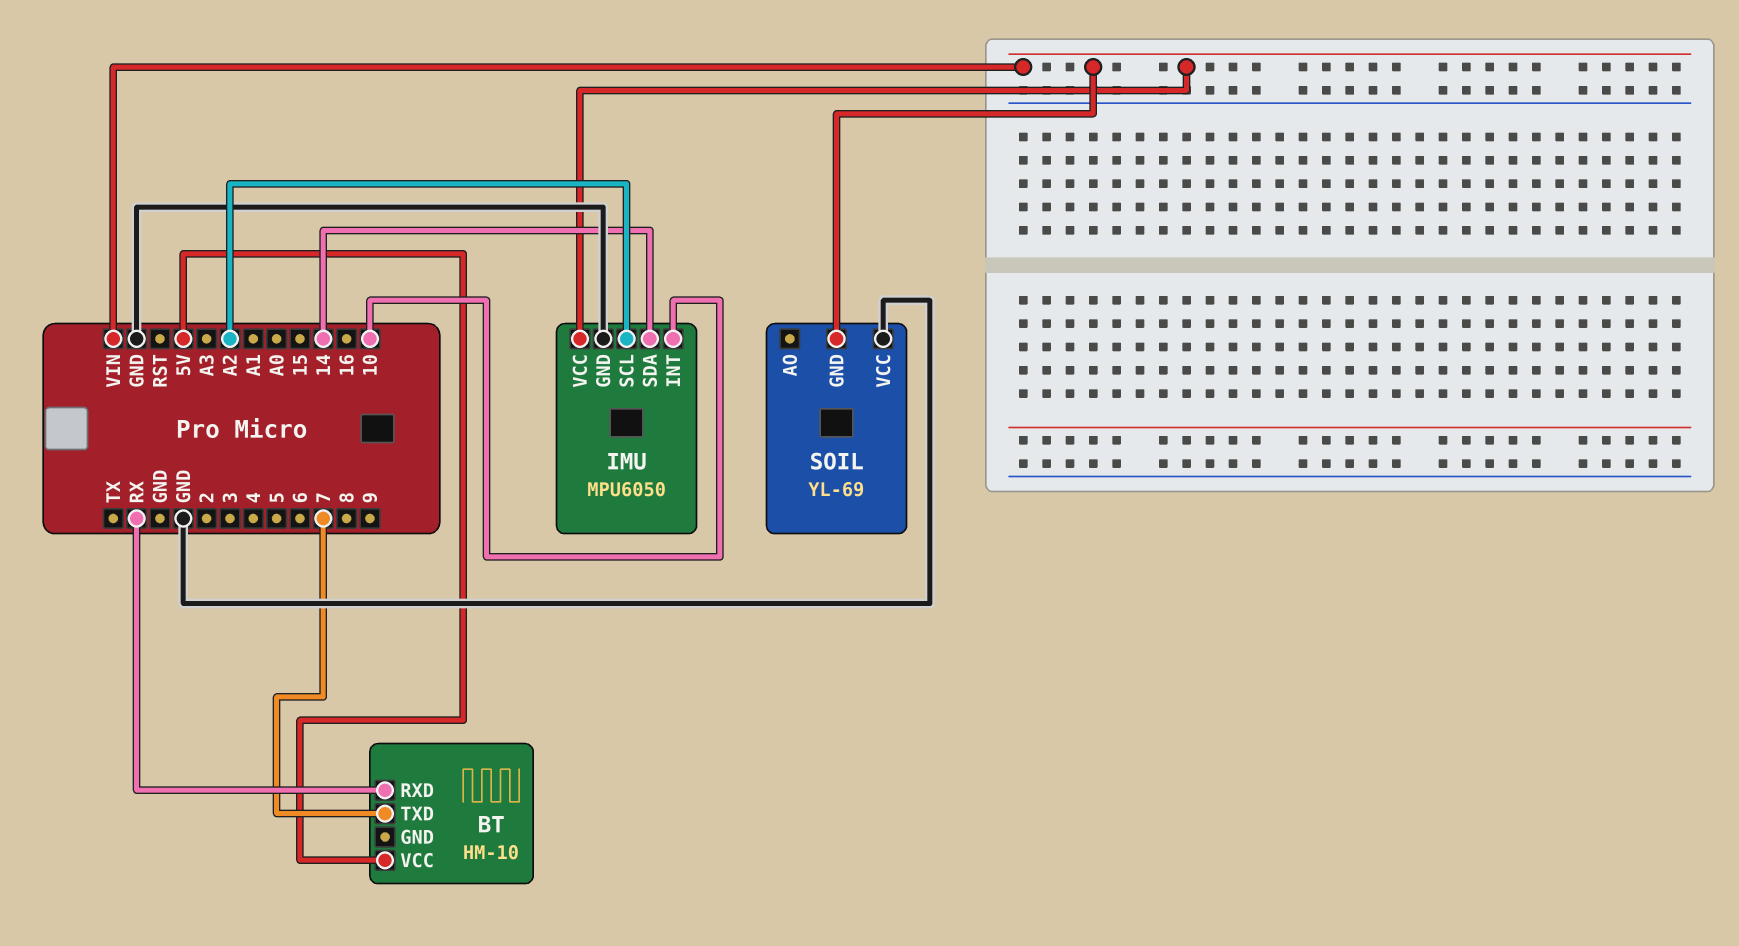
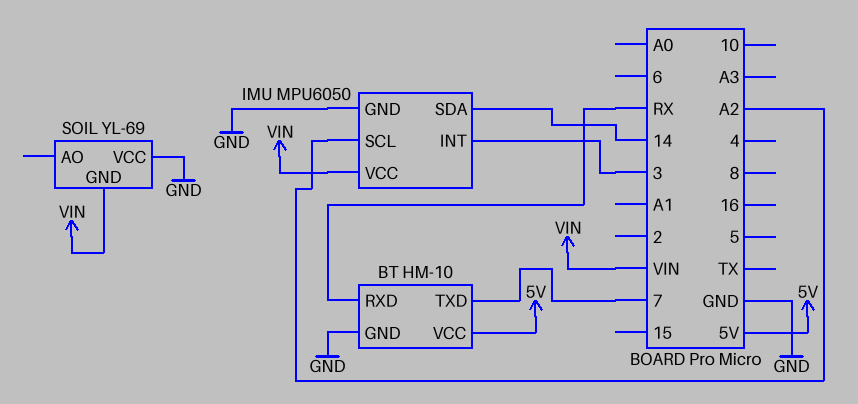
BT pin GND: none -> GND
IMU pin INT: 10 -> 3

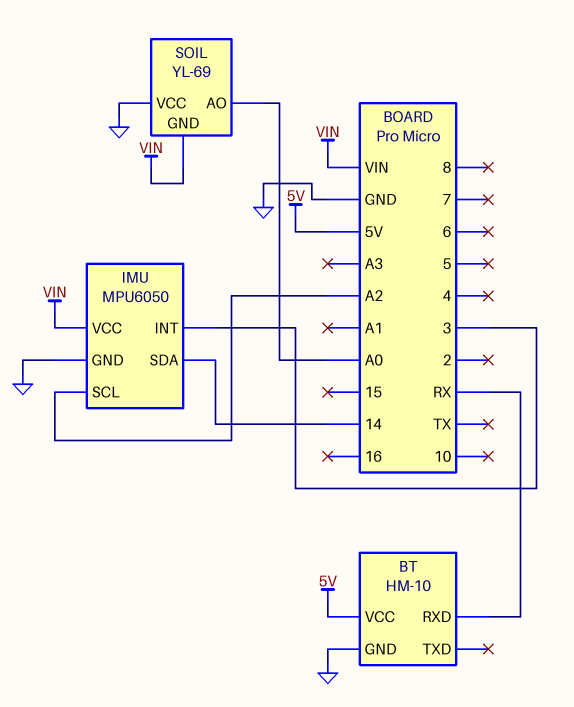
BT pin TXD: 7 -> none
SOIL pin AO: none -> A0

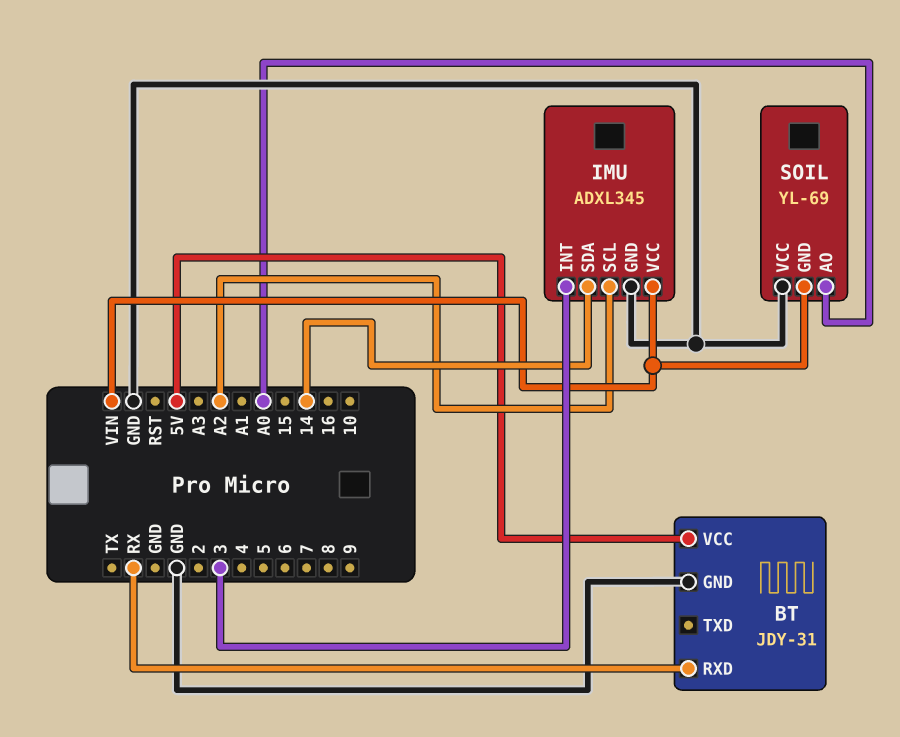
BT: HM-10 -> JDY-31
IMU: MPU6050 -> ADXL345

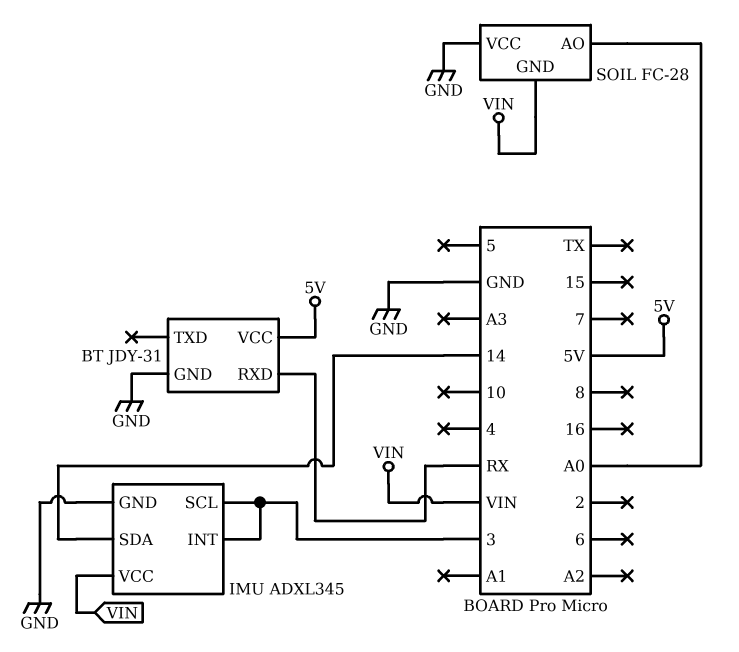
IMU pin SCL: A2 -> 3
SOIL: YL-69 -> FC-28

